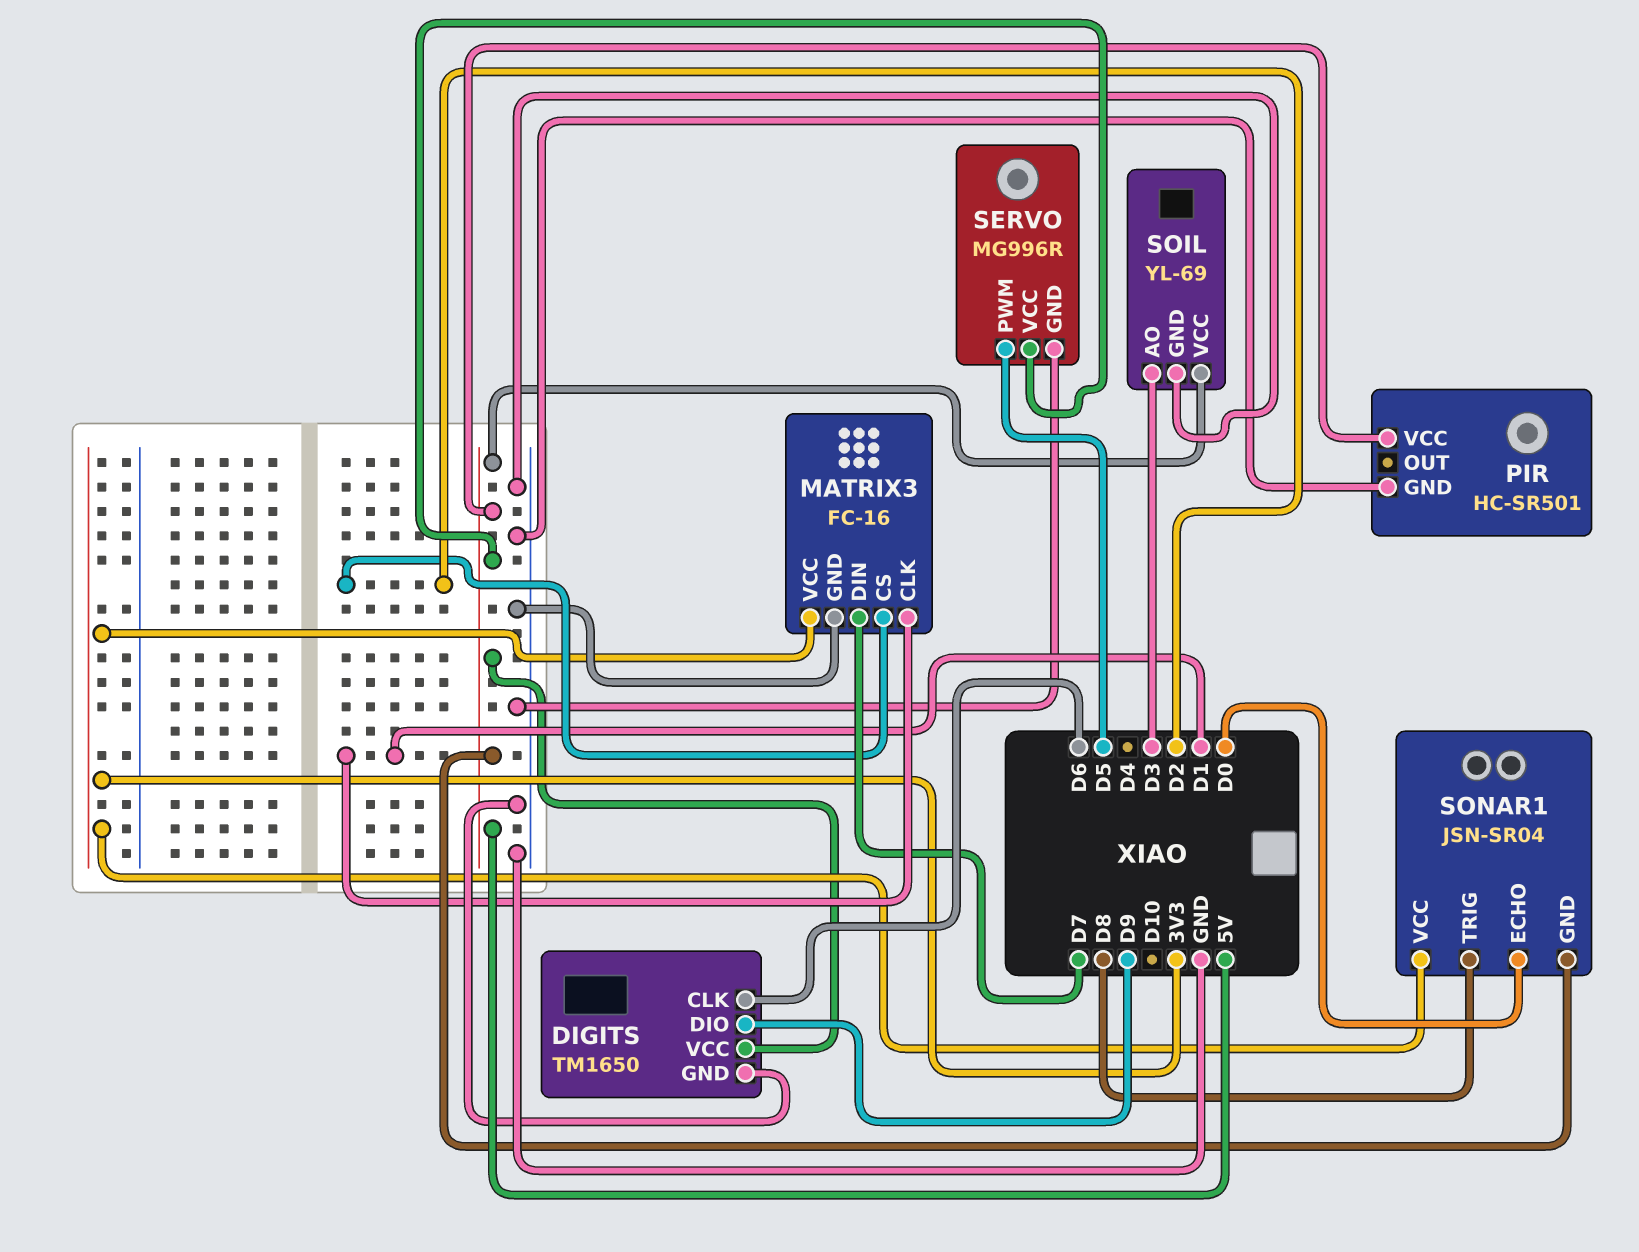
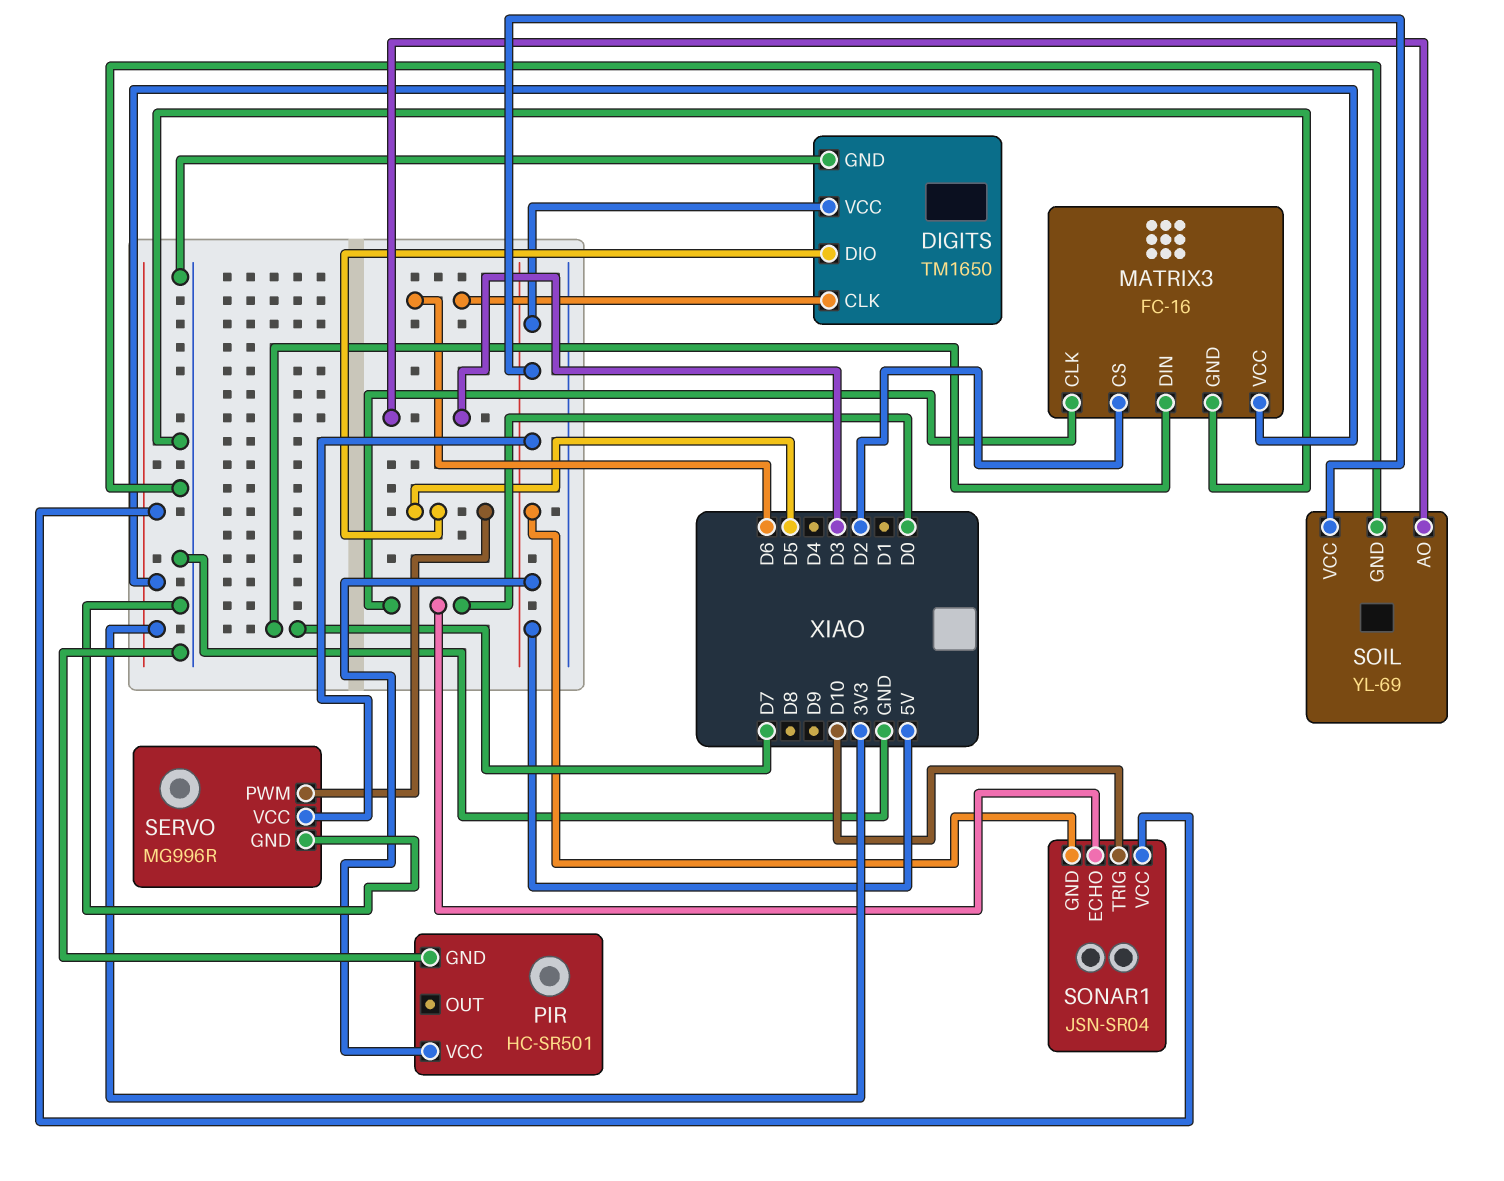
DIGITS pin DIO: D9 -> D5
MATRIX3 pin CLK: D1 -> D0
SONAR1 pin TRIG: D8 -> D10

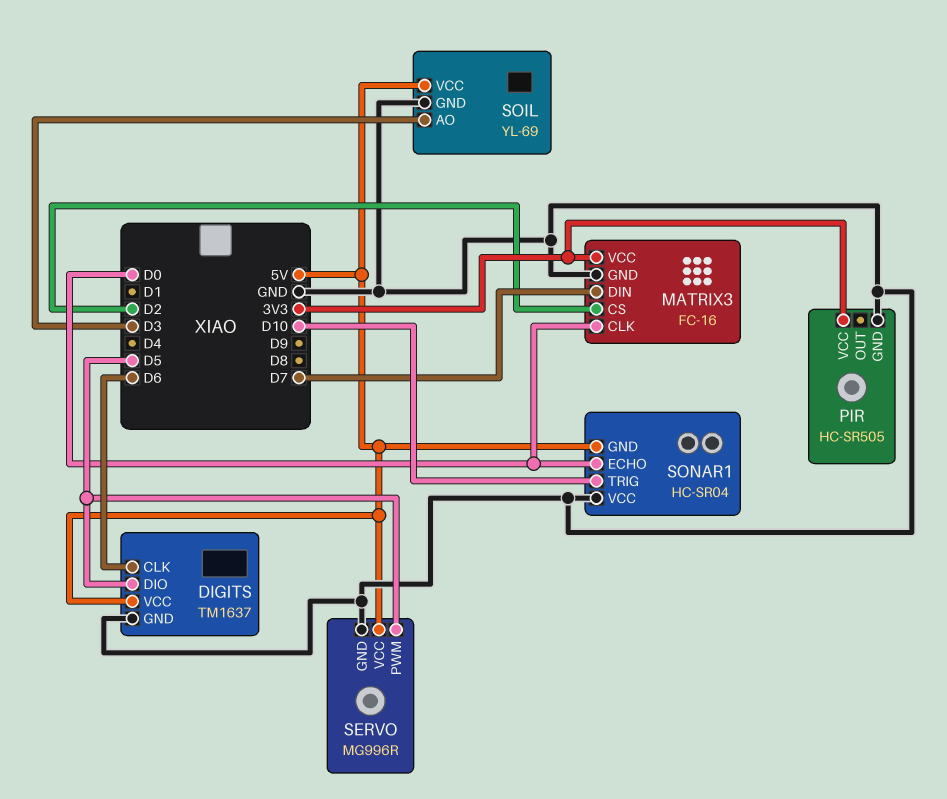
DIGITS: TM1650 -> TM1637
PIR: HC-SR501 -> HC-SR505
PIR pin VCC: 5V -> 3V3
SONAR1: JSN-SR04 -> HC-SR04
SONAR1 pin VCC: 3V3 -> GND

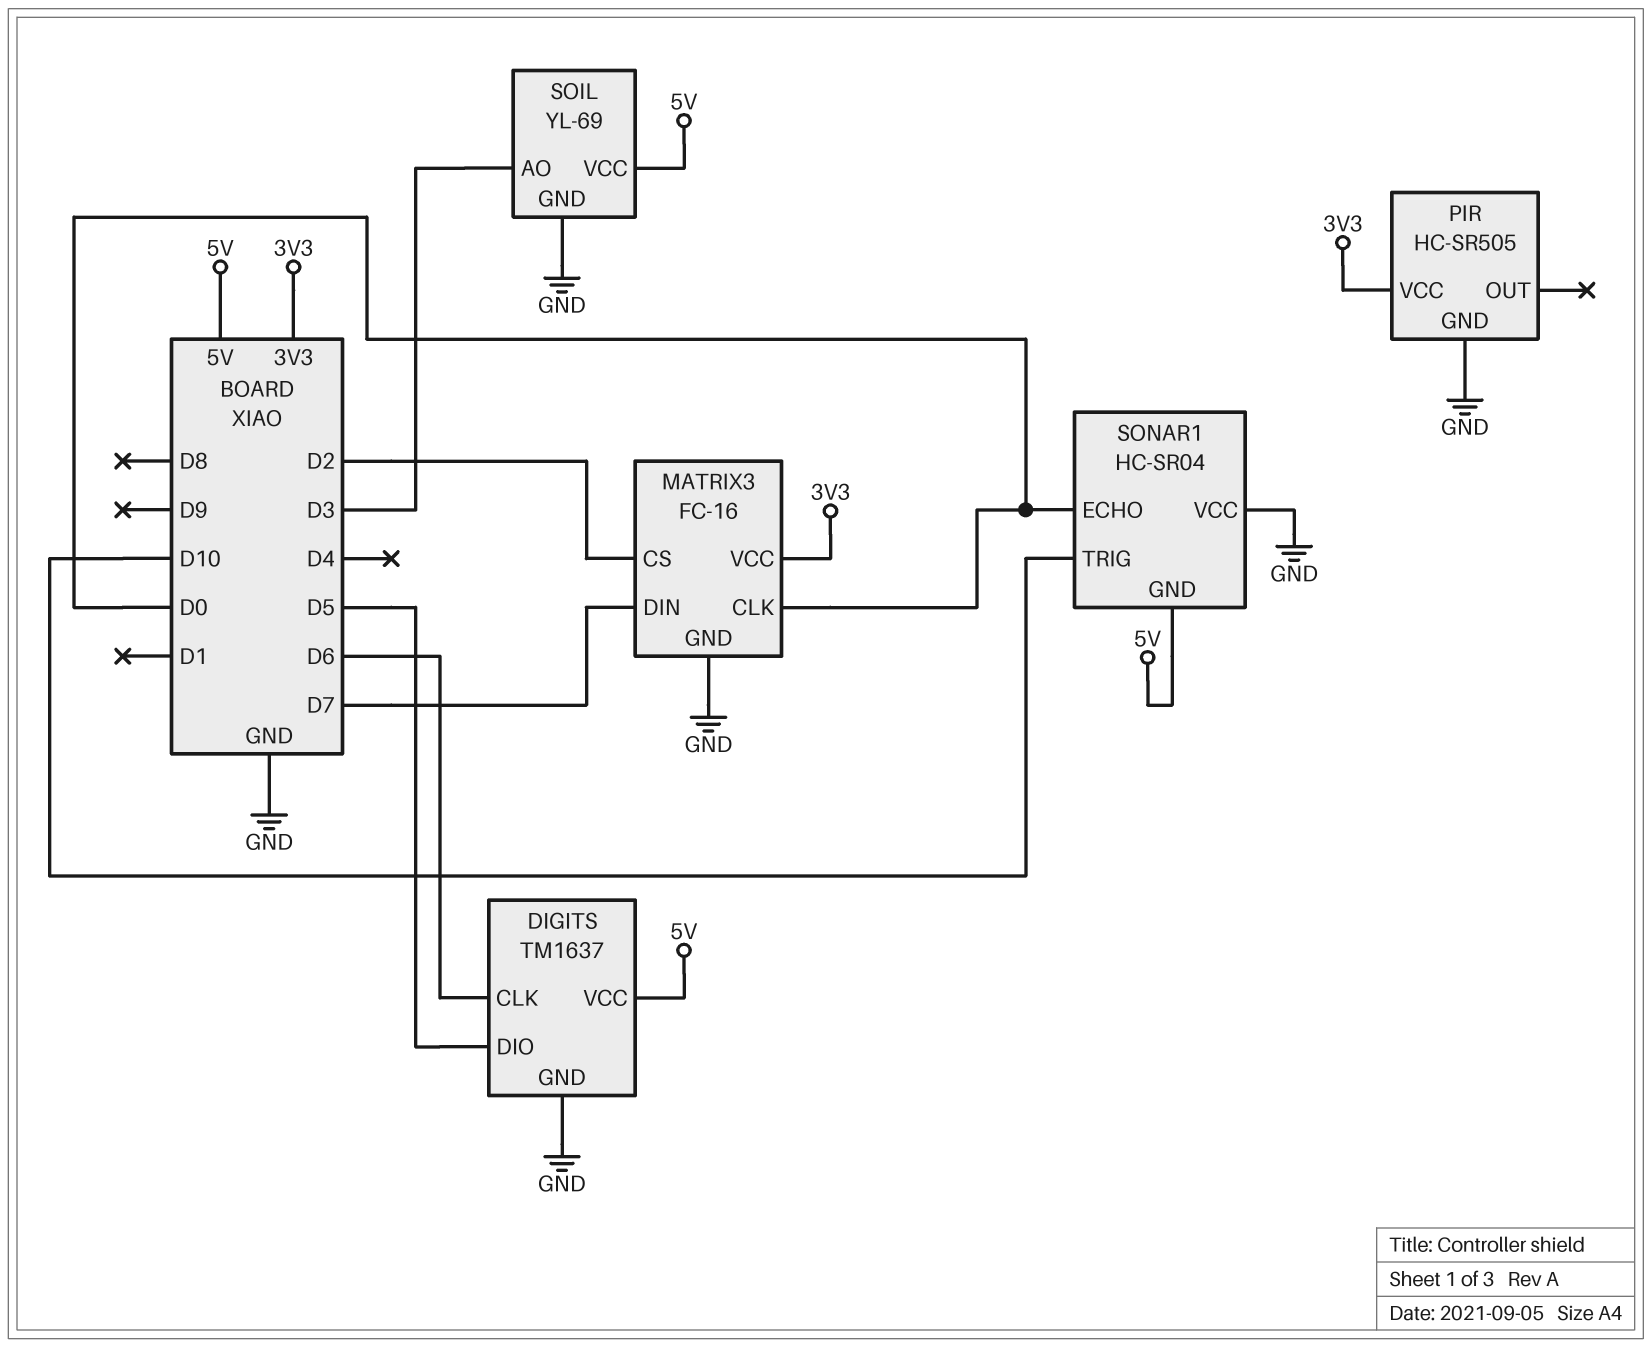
SERVO: MG996R -> none
SERVO pin GND: GND -> none
SERVO pin PWM: D5 -> none
SERVO pin VCC: 5V -> none

